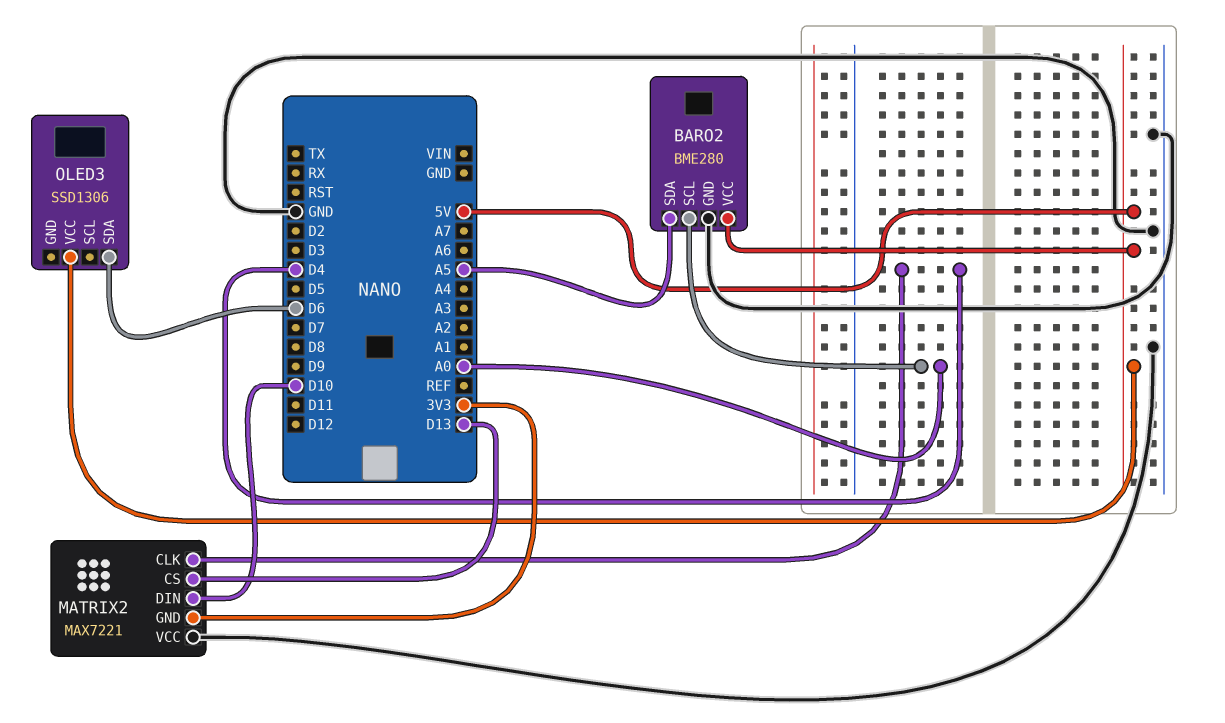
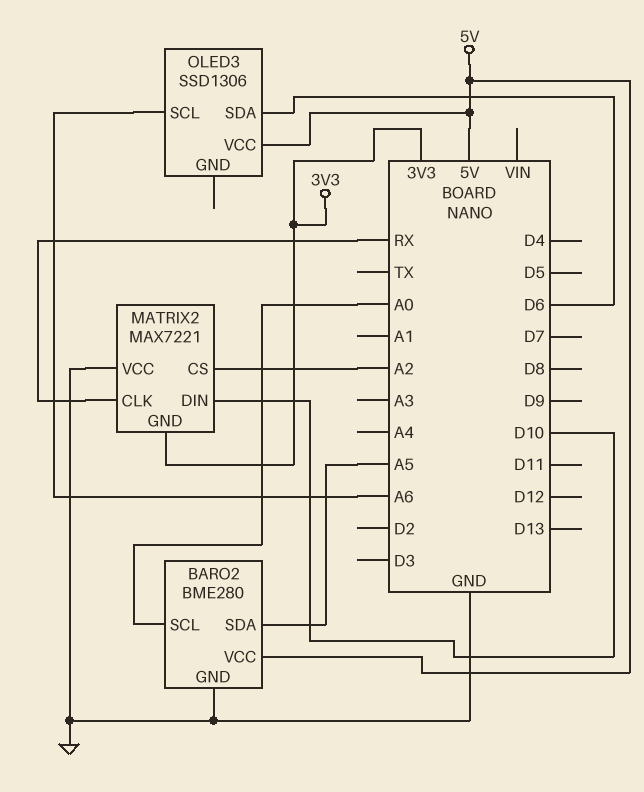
MATRIX2 pin CLK: D4 -> RX
MATRIX2 pin CS: D13 -> A2
OLED3 pin SCL: none -> A6

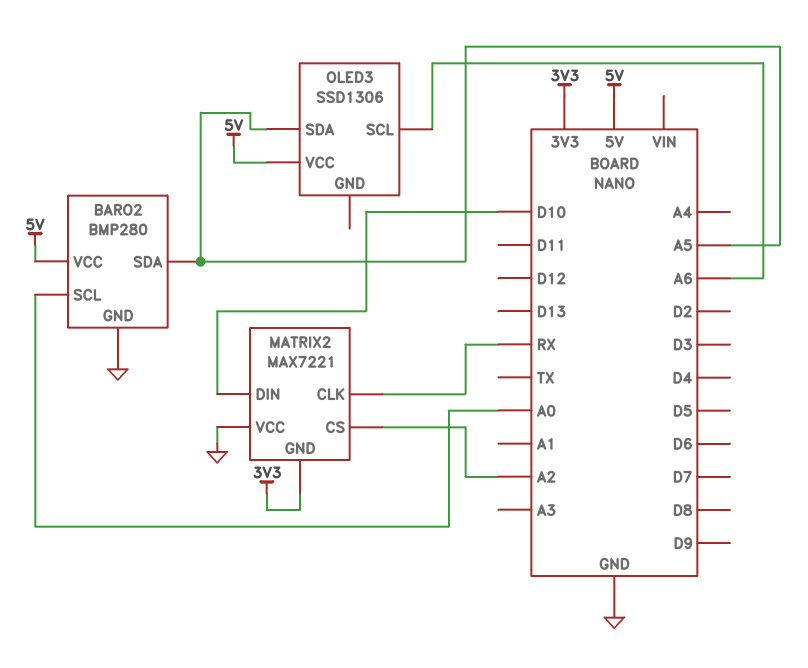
BARO2: BME280 -> BMP280
OLED3 pin SDA: D6 -> A5

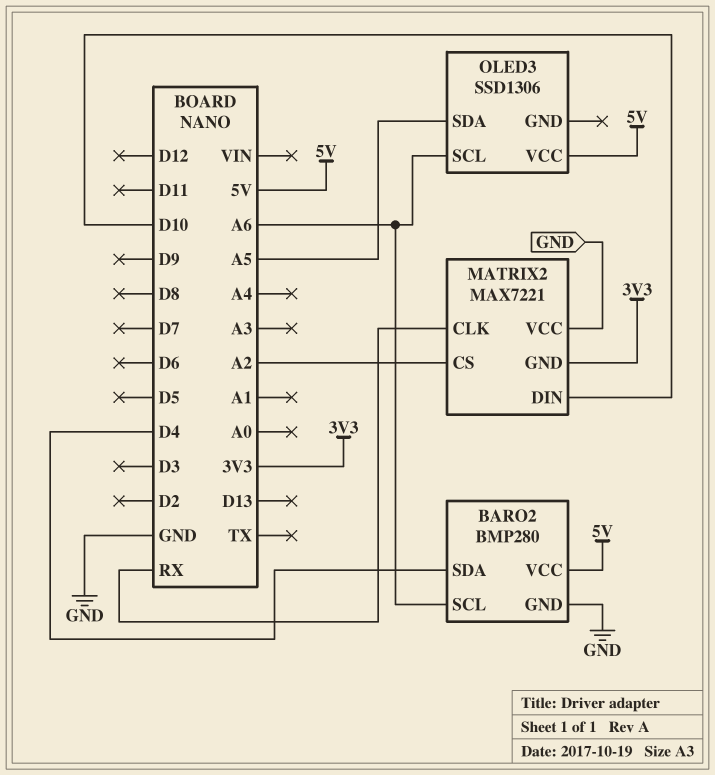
BARO2 pin SCL: A0 -> A6
BARO2 pin SDA: A5 -> D4

